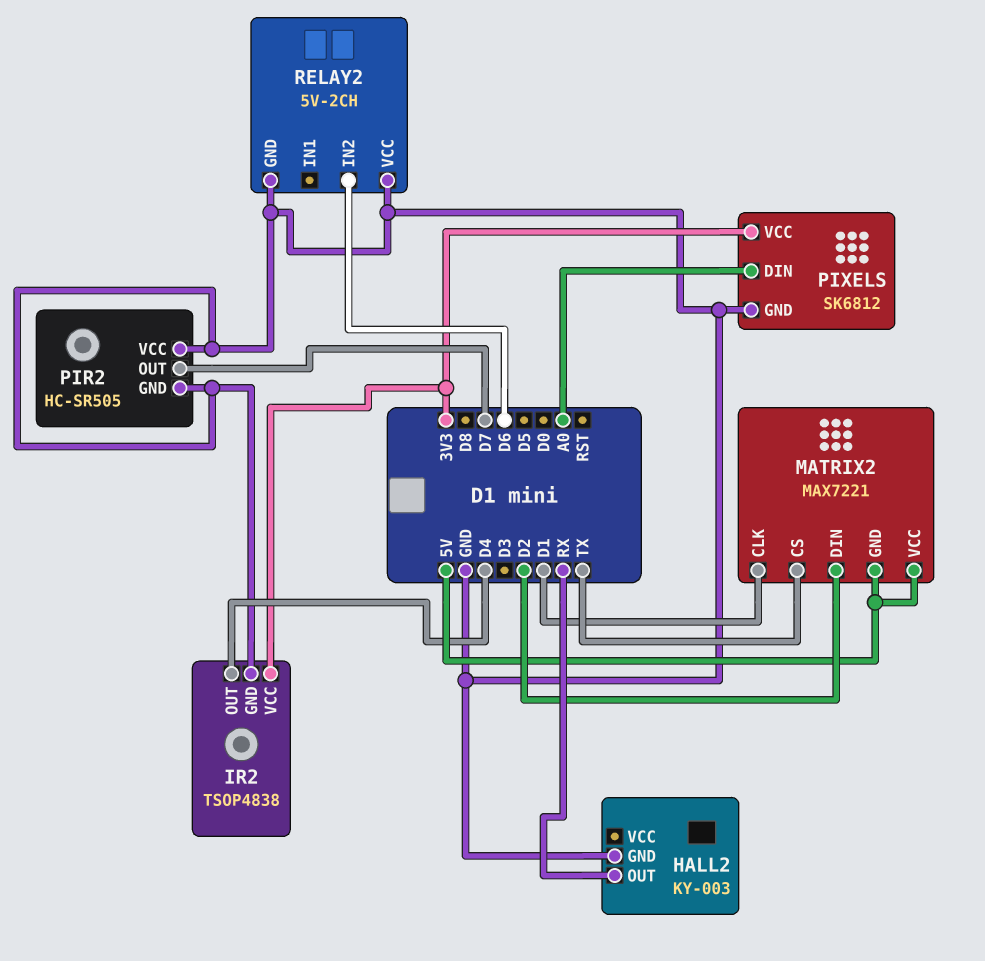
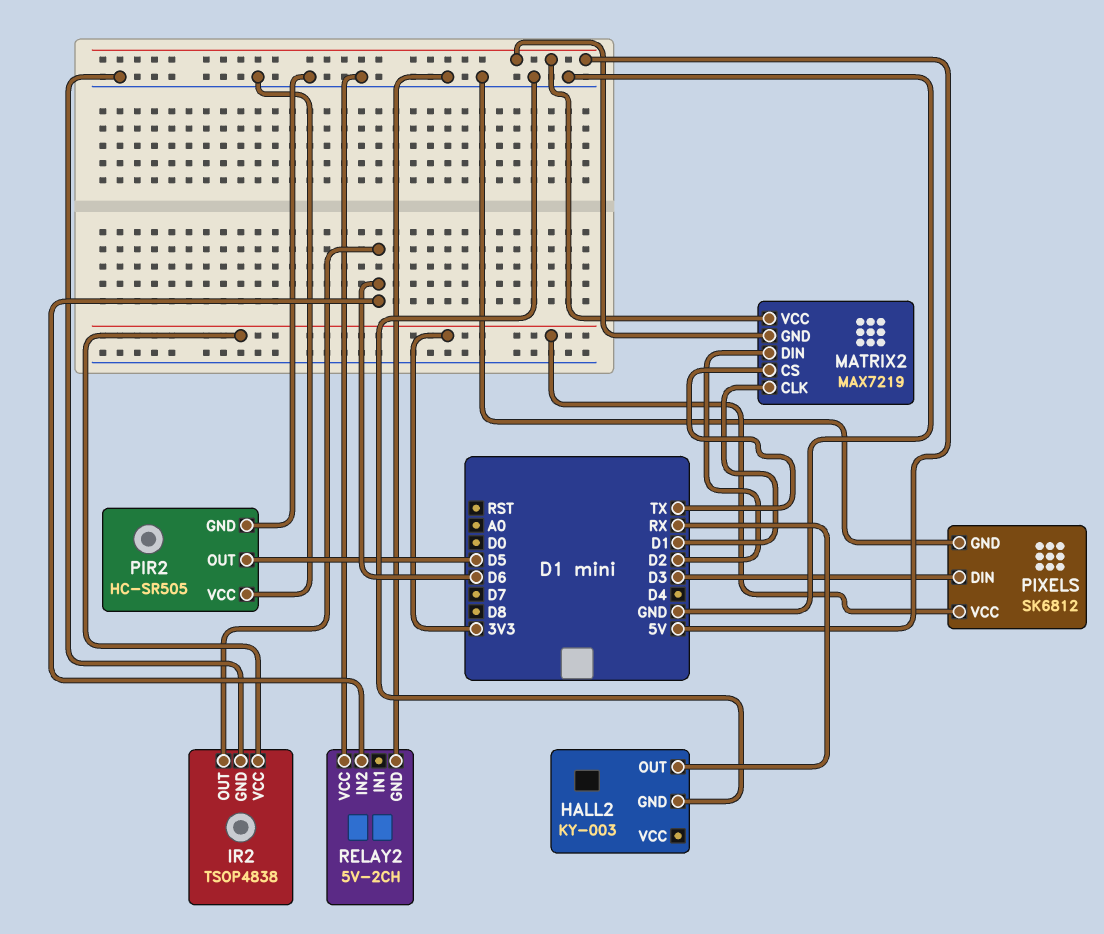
IR2 pin OUT: D4 -> D6
MATRIX2: MAX7221 -> MAX7219
PIR2 pin OUT: D7 -> D5
PIXELS pin DIN: A0 -> D3

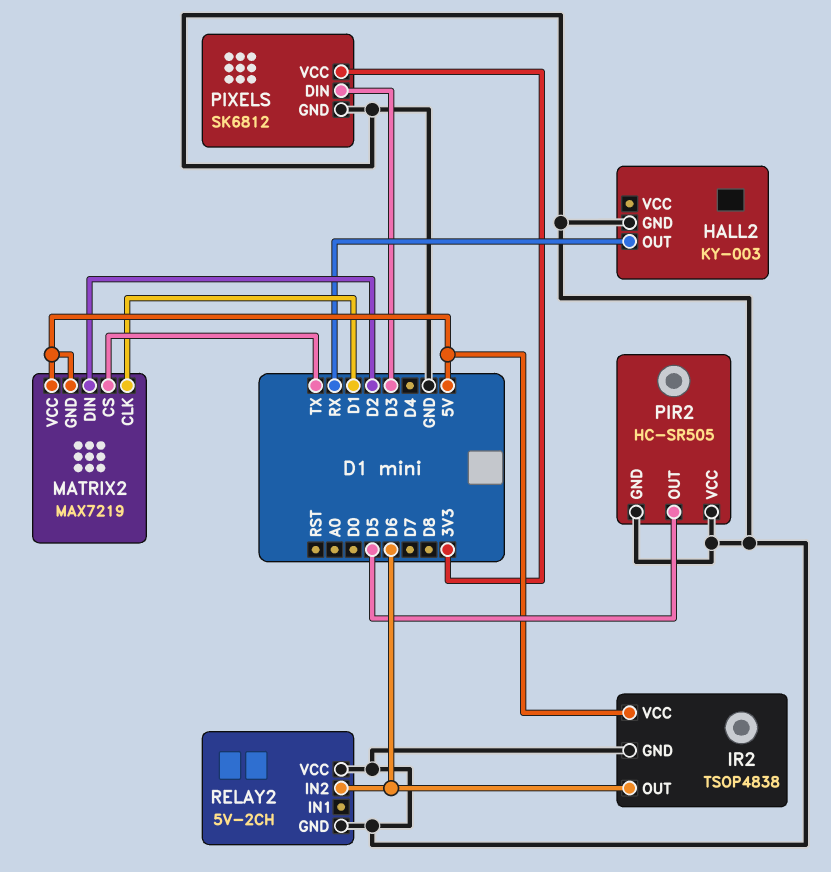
IR2 pin VCC: 3V3 -> 5V

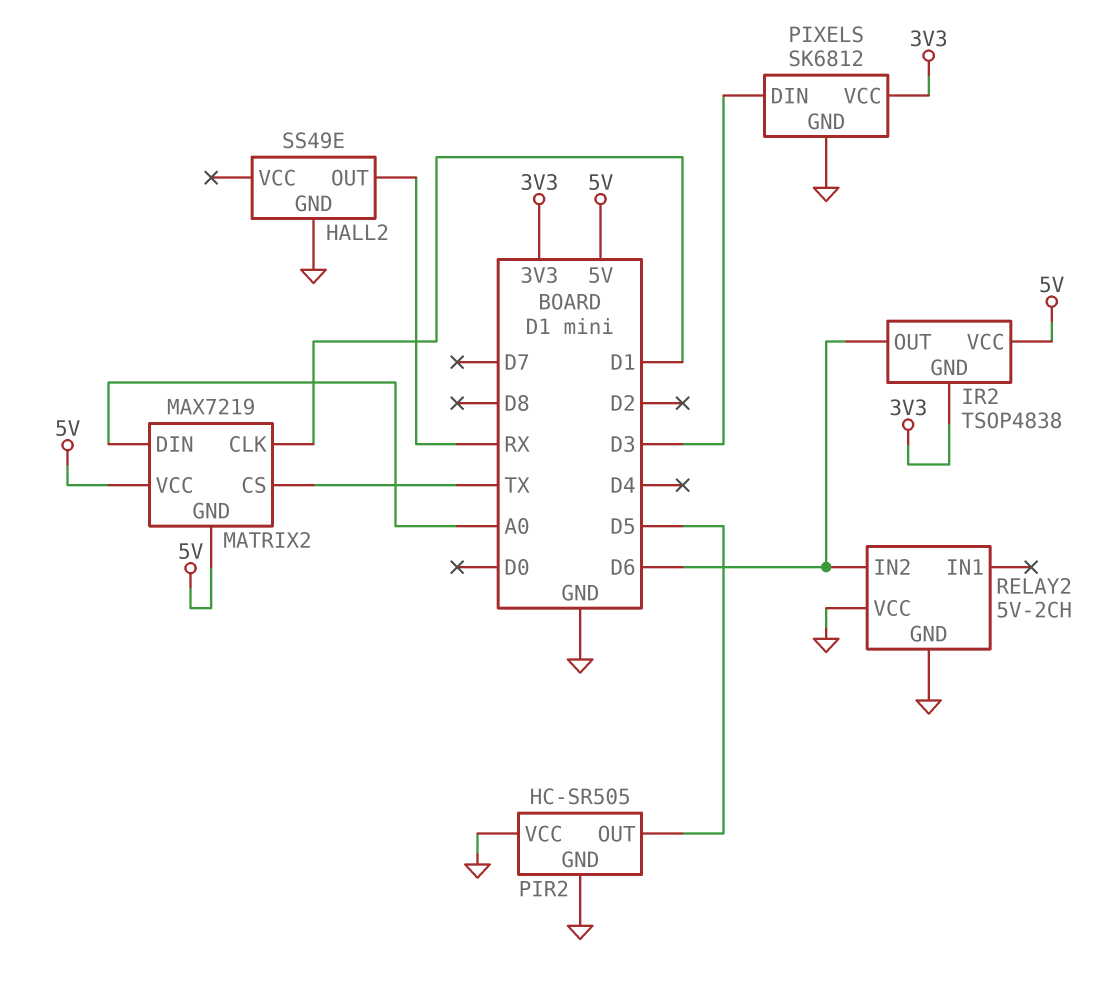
HALL2: KY-003 -> SS49E
IR2 pin GND: GND -> 3V3
MATRIX2 pin DIN: D2 -> A0

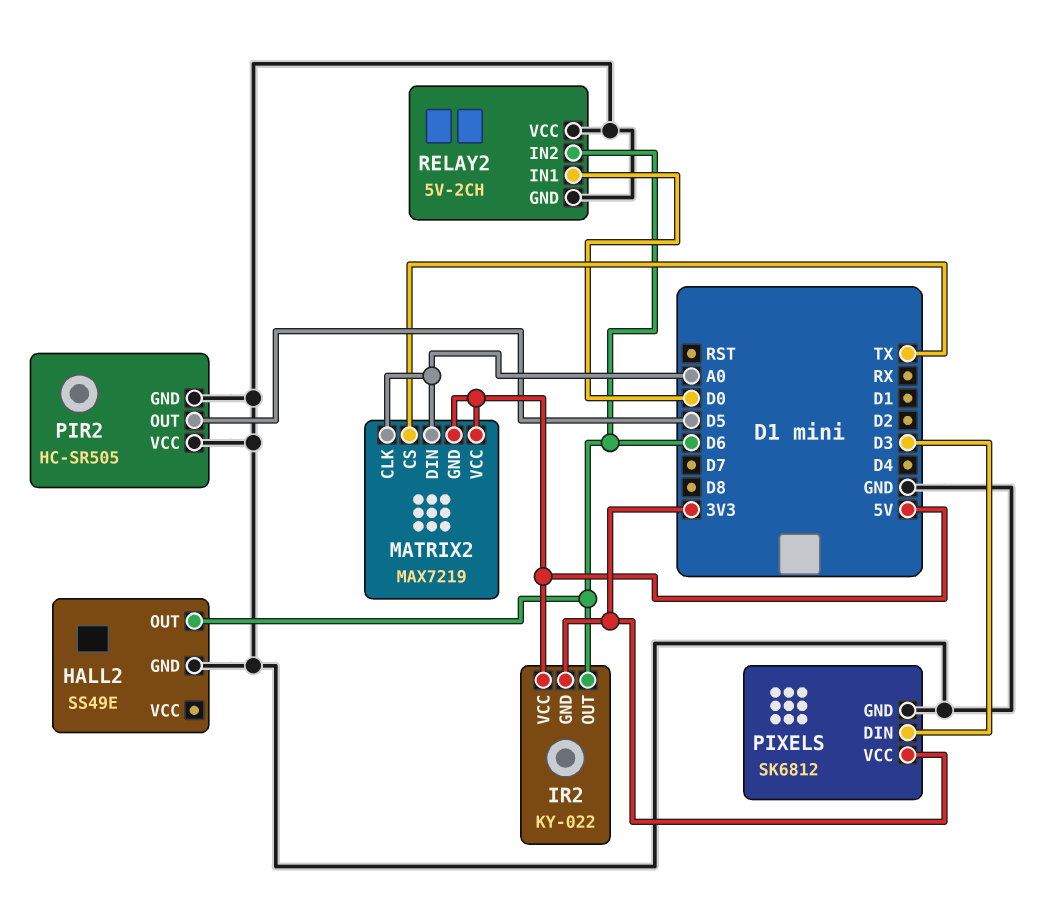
HALL2 pin OUT: RX -> D6
IR2: TSOP4838 -> KY-022
MATRIX2 pin CLK: D1 -> A0
RELAY2 pin IN1: none -> D0

